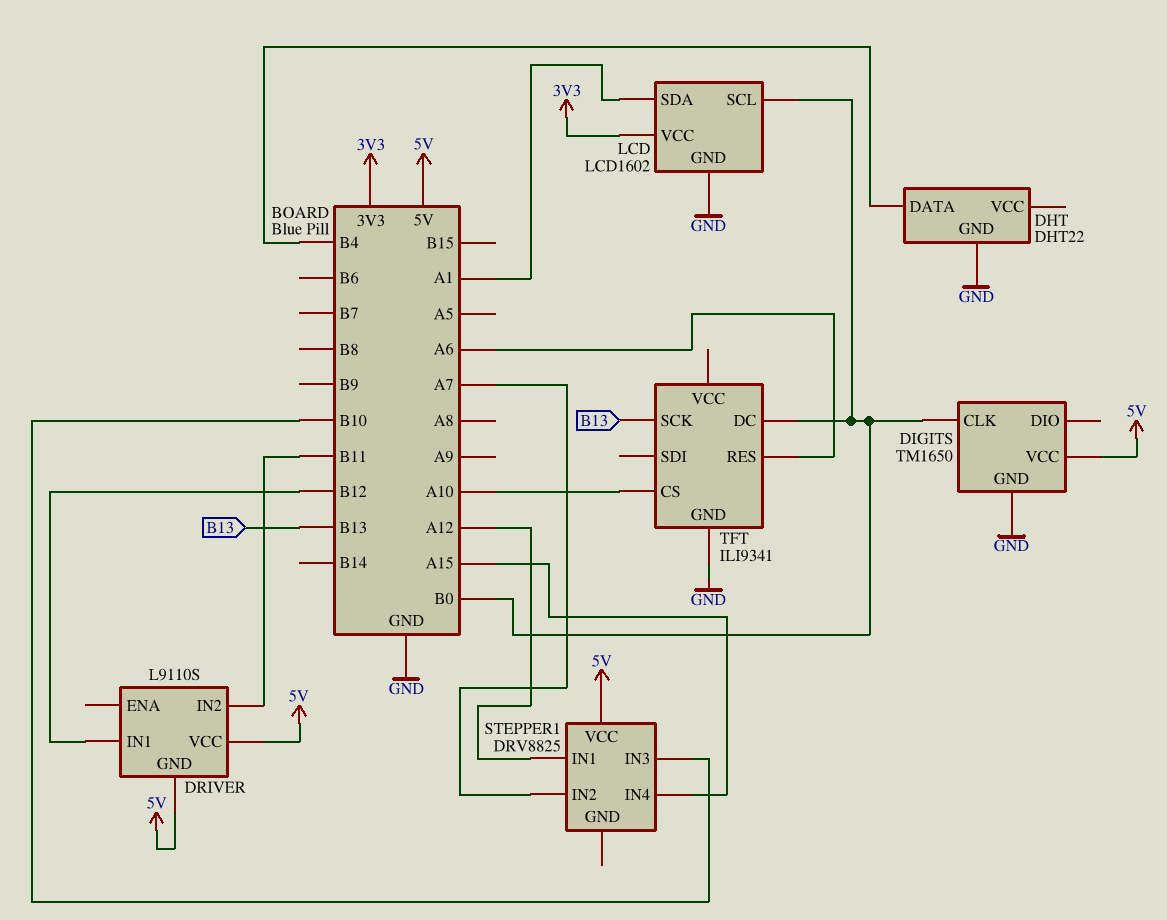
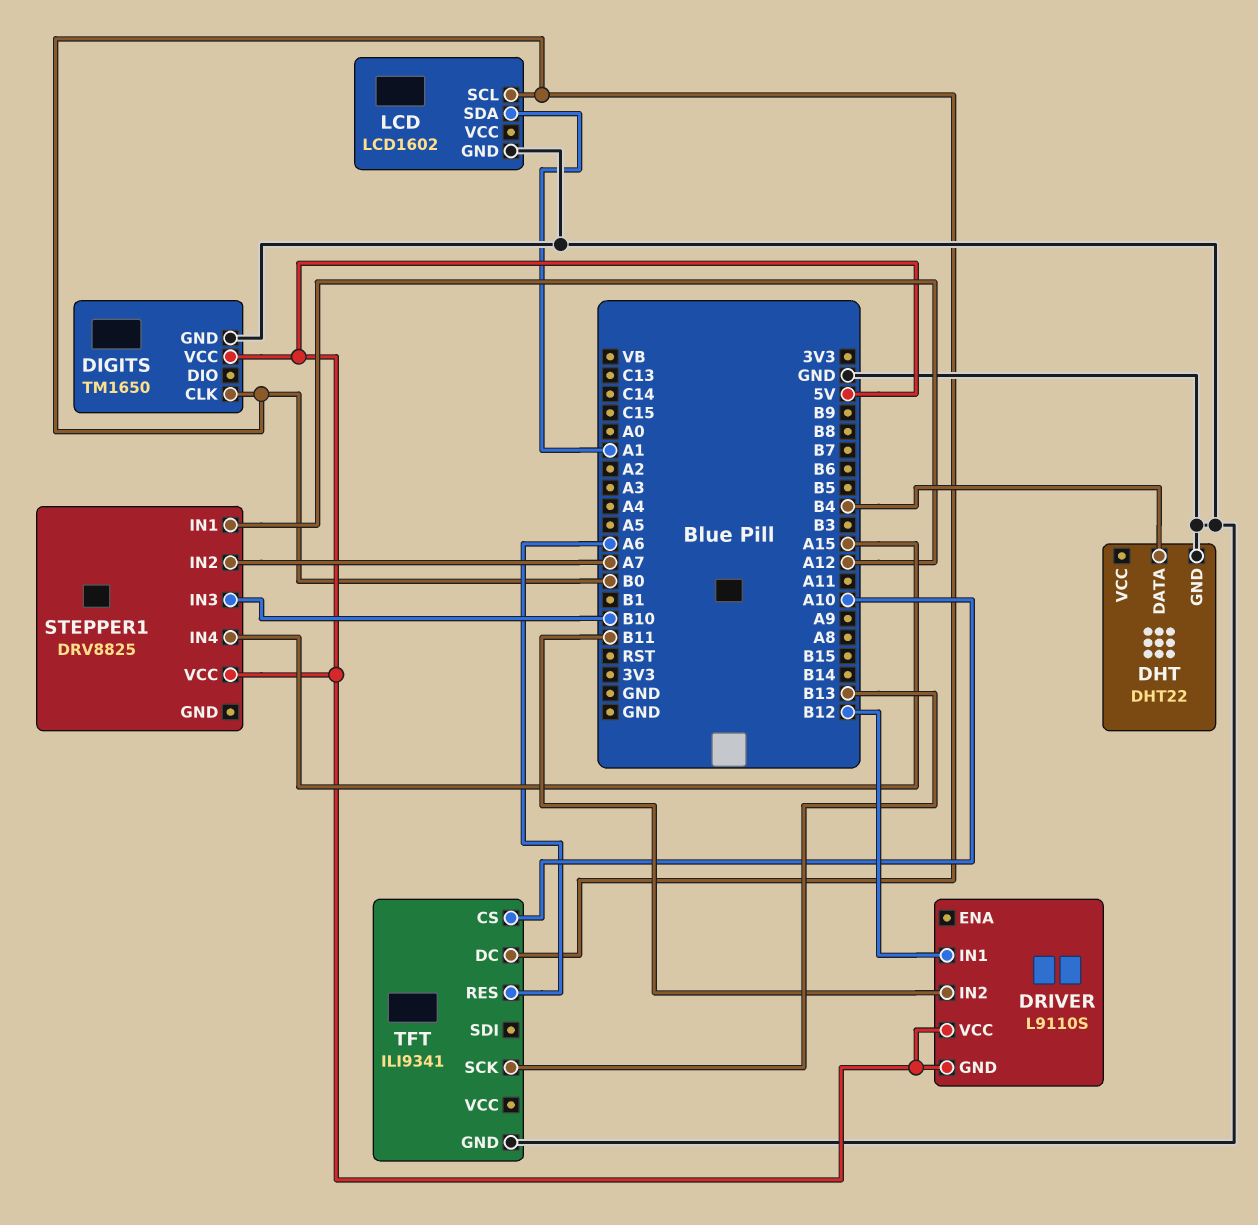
LCD pin VCC: 3V3 -> none

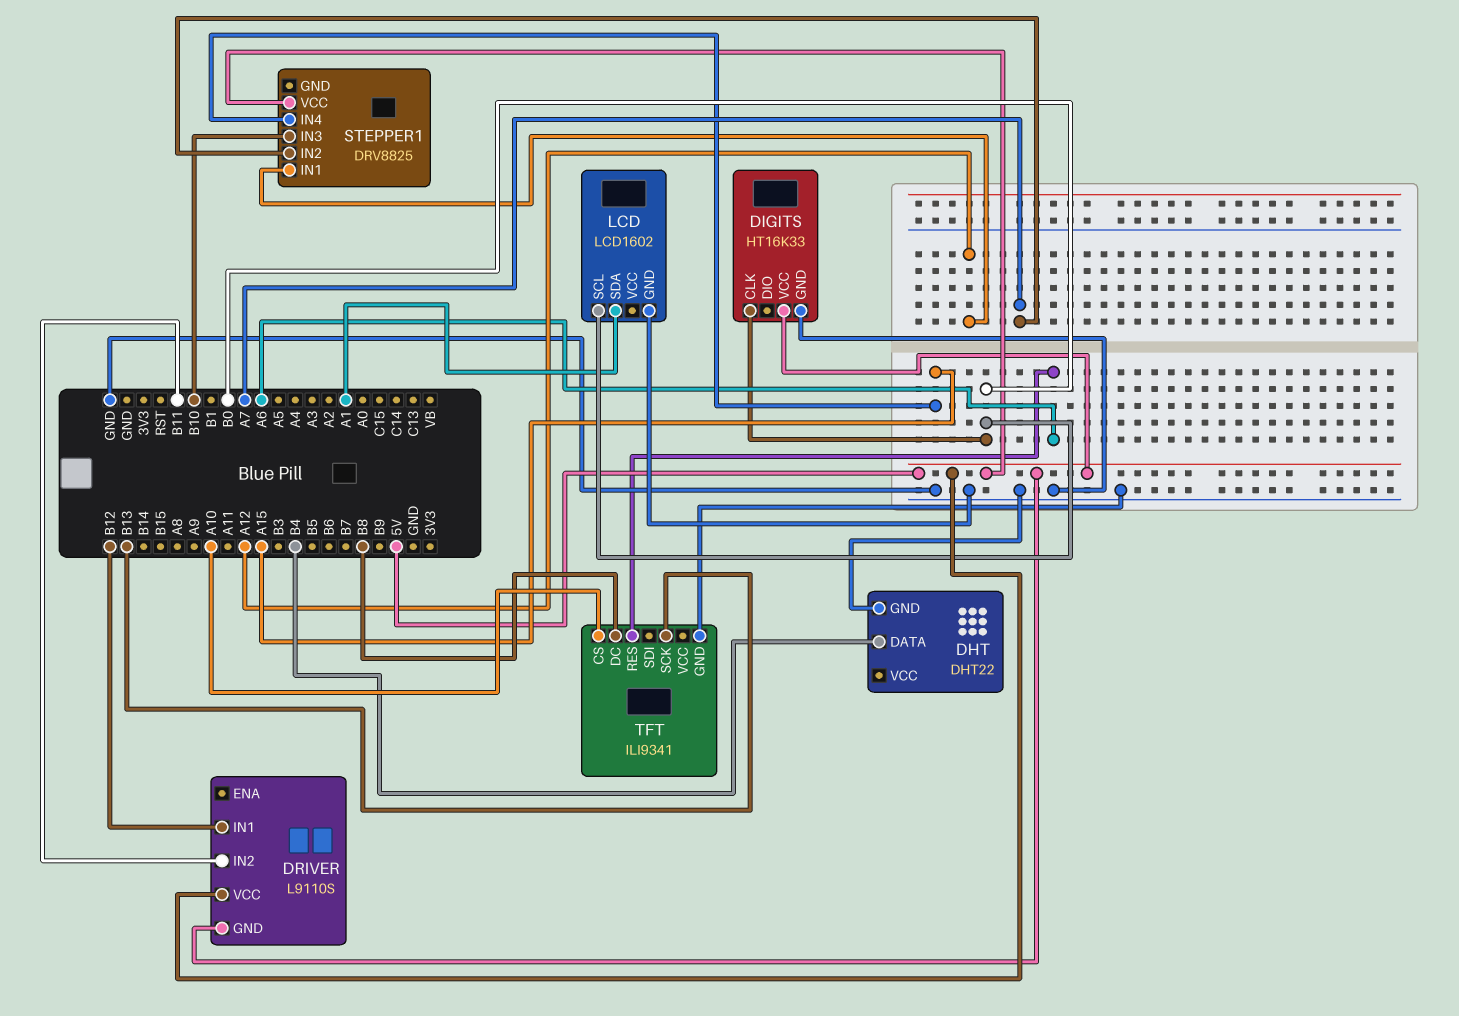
DIGITS: TM1650 -> HT16K33
TFT pin DC: B0 -> B8

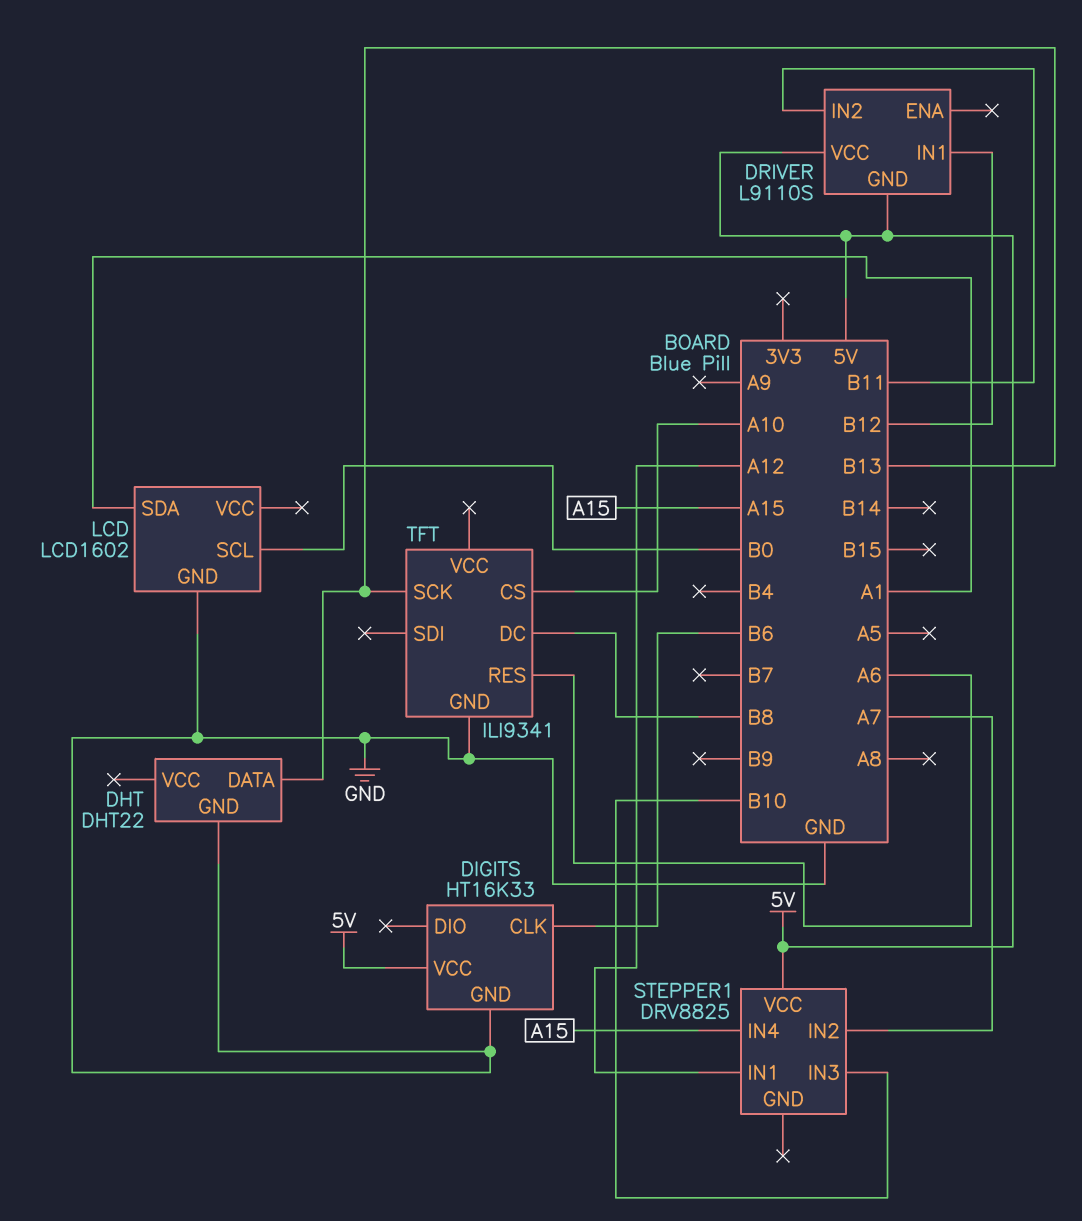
DHT pin DATA: B4 -> B13
DIGITS pin CLK: B0 -> B6

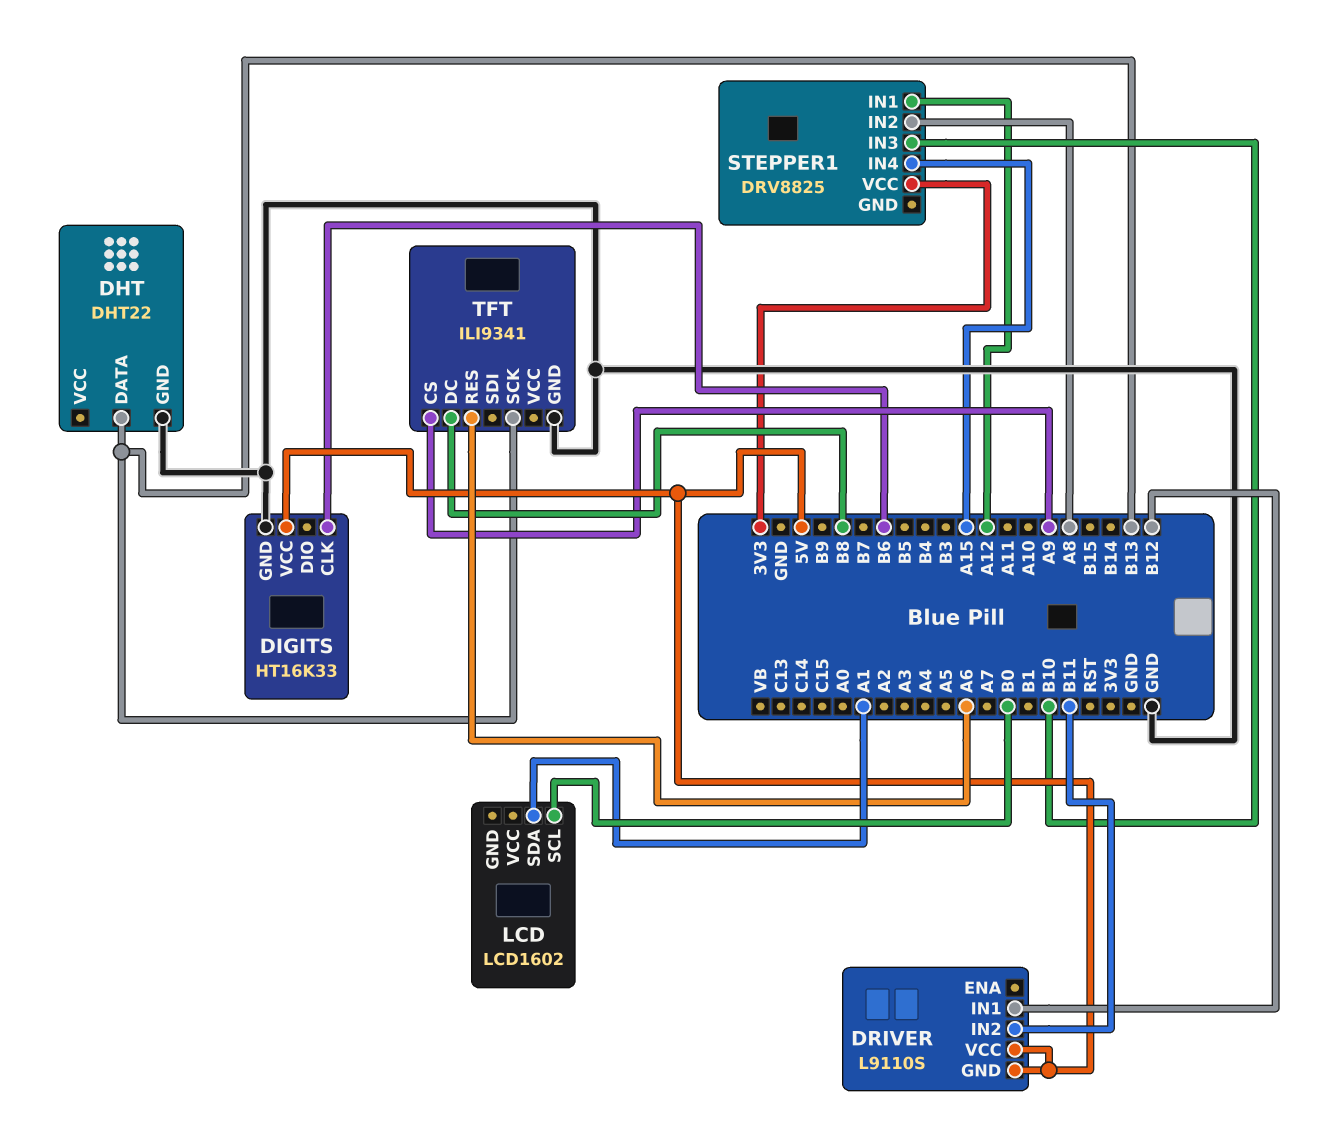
LCD pin GND: GND -> none
STEPPER1 pin IN2: A7 -> A8
STEPPER1 pin VCC: 5V -> 3V3
TFT pin CS: A10 -> A9

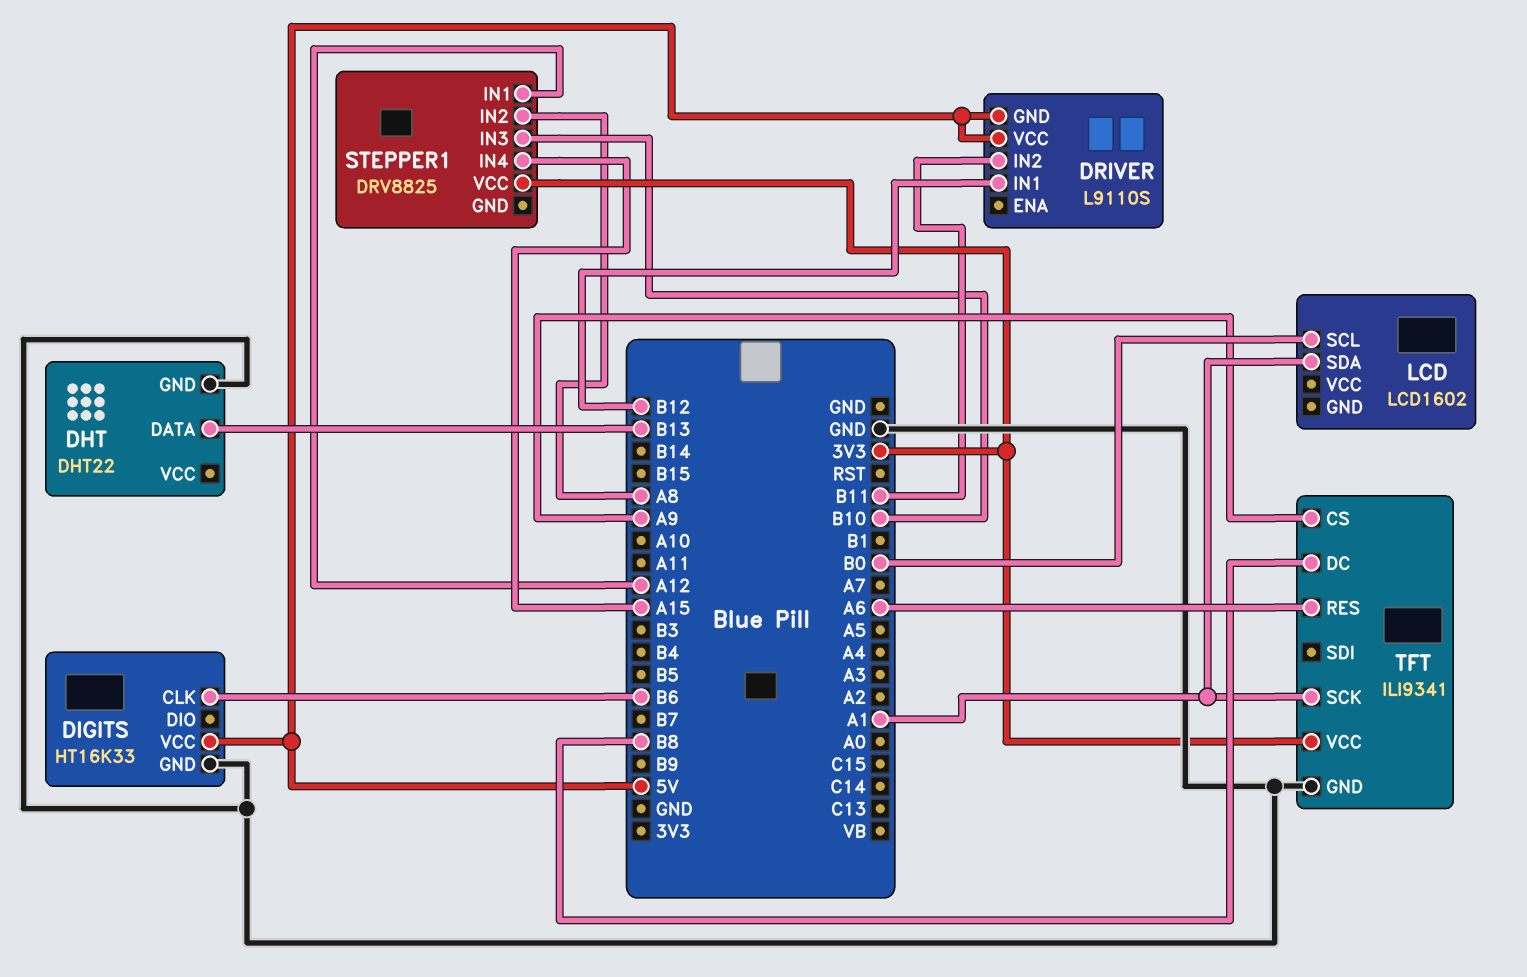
TFT pin SCK: B13 -> A1
TFT pin VCC: none -> 3V3

